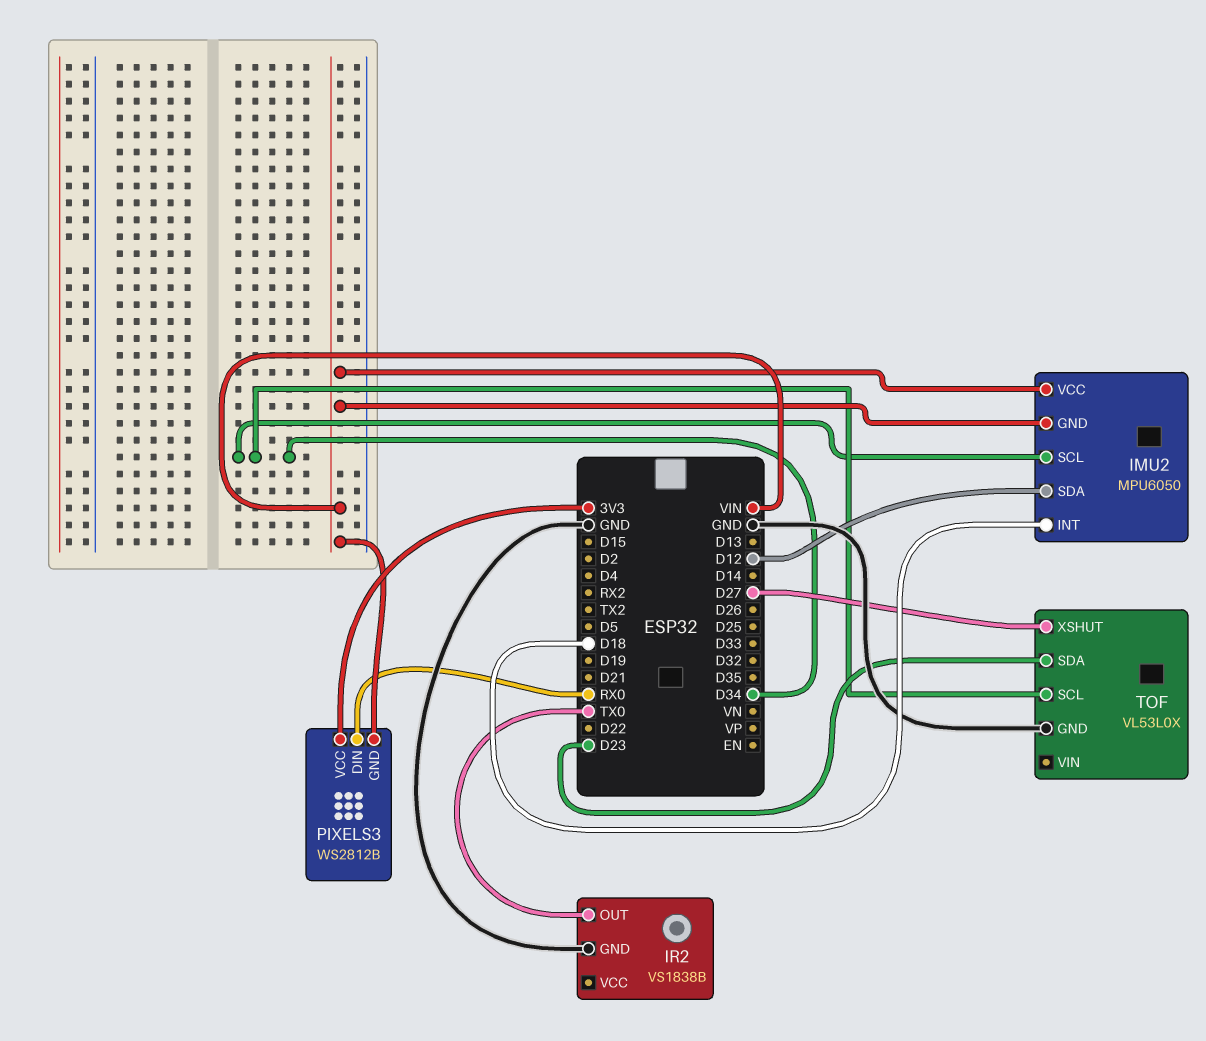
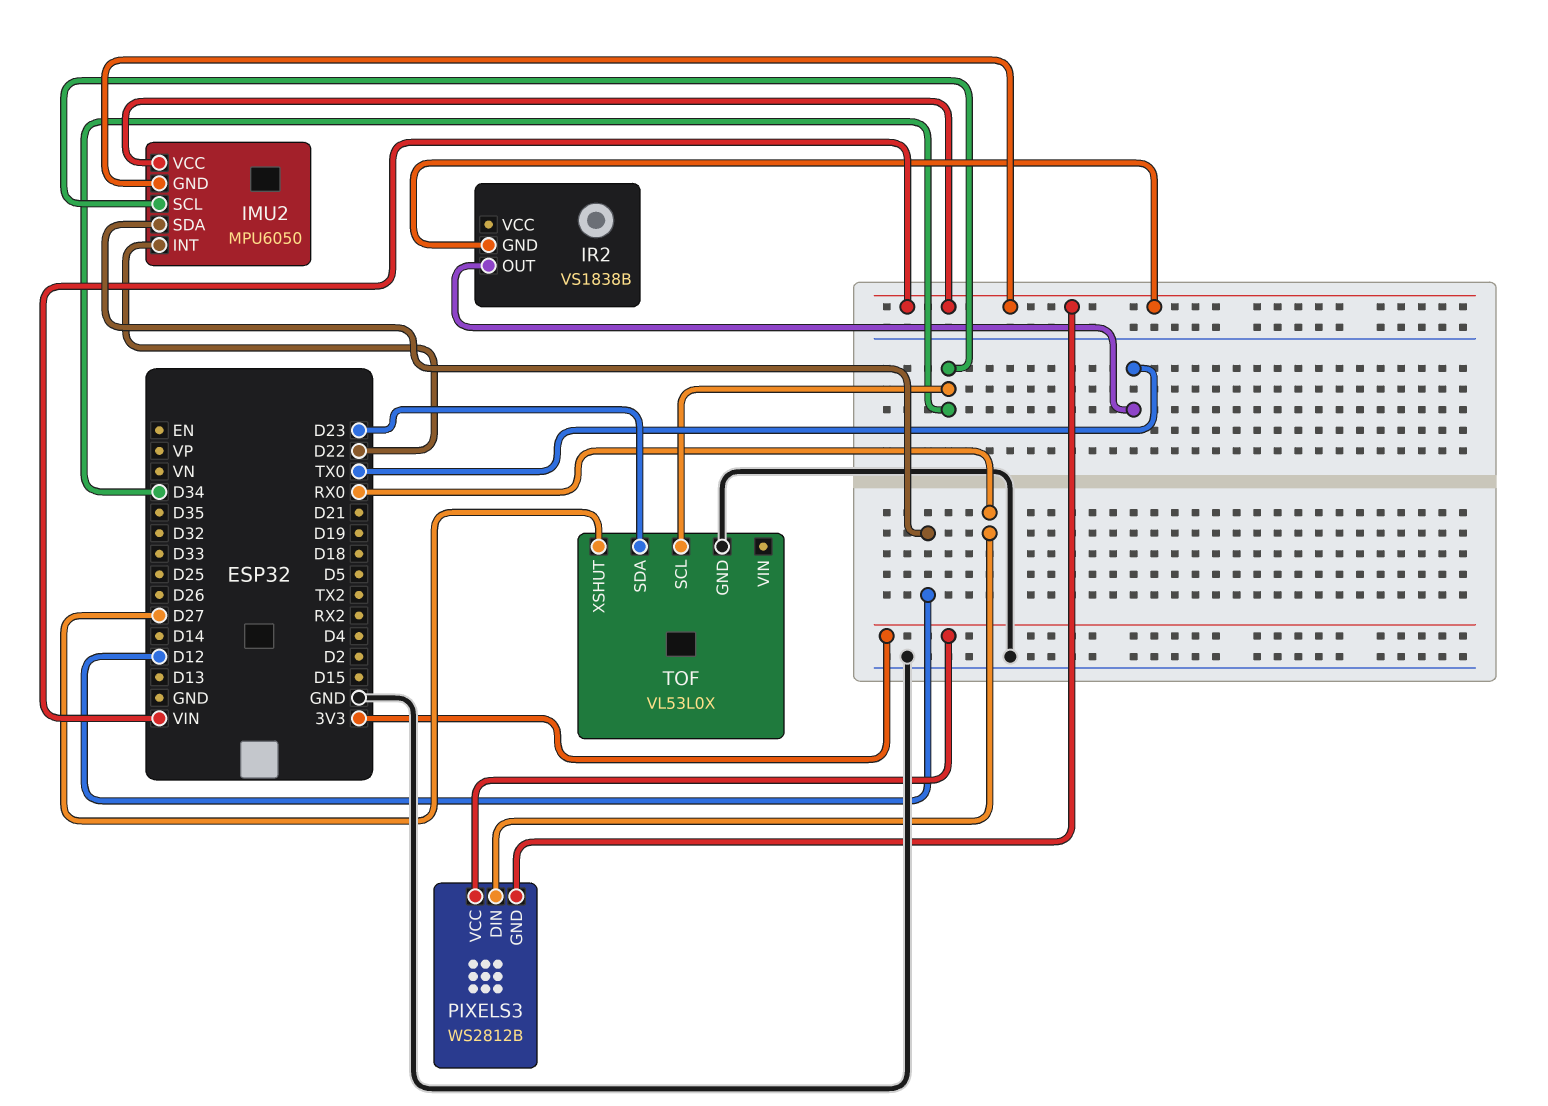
IMU2 pin INT: D18 -> D22
IR2 pin GND: GND -> VIN

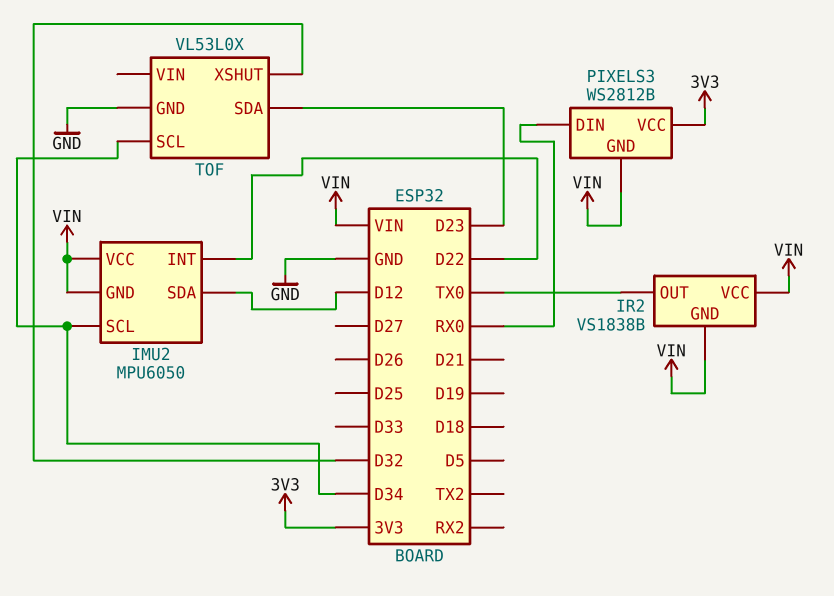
IR2 pin VCC: none -> VIN
TOF pin XSHUT: D27 -> D32

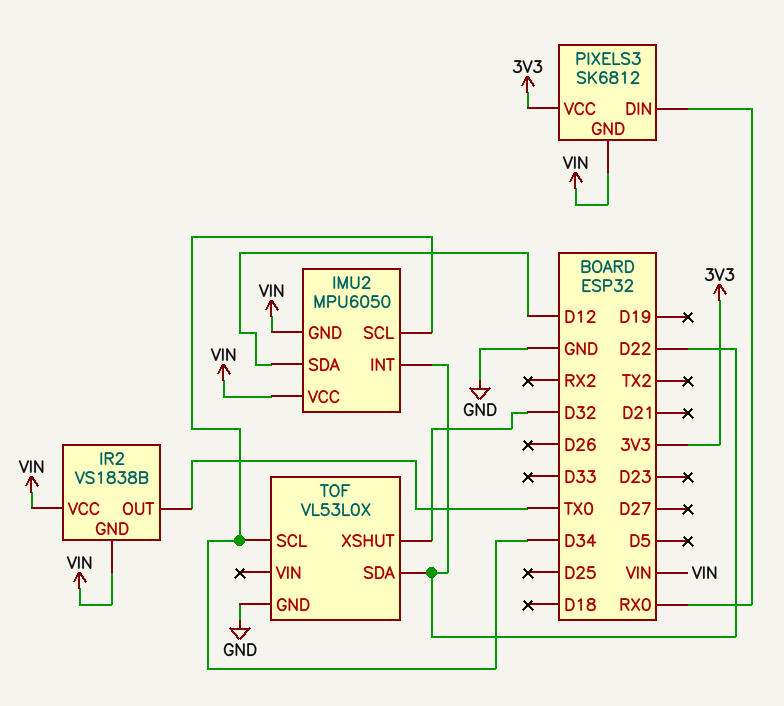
PIXELS3: WS2812B -> SK6812
TOF pin SDA: D23 -> D22

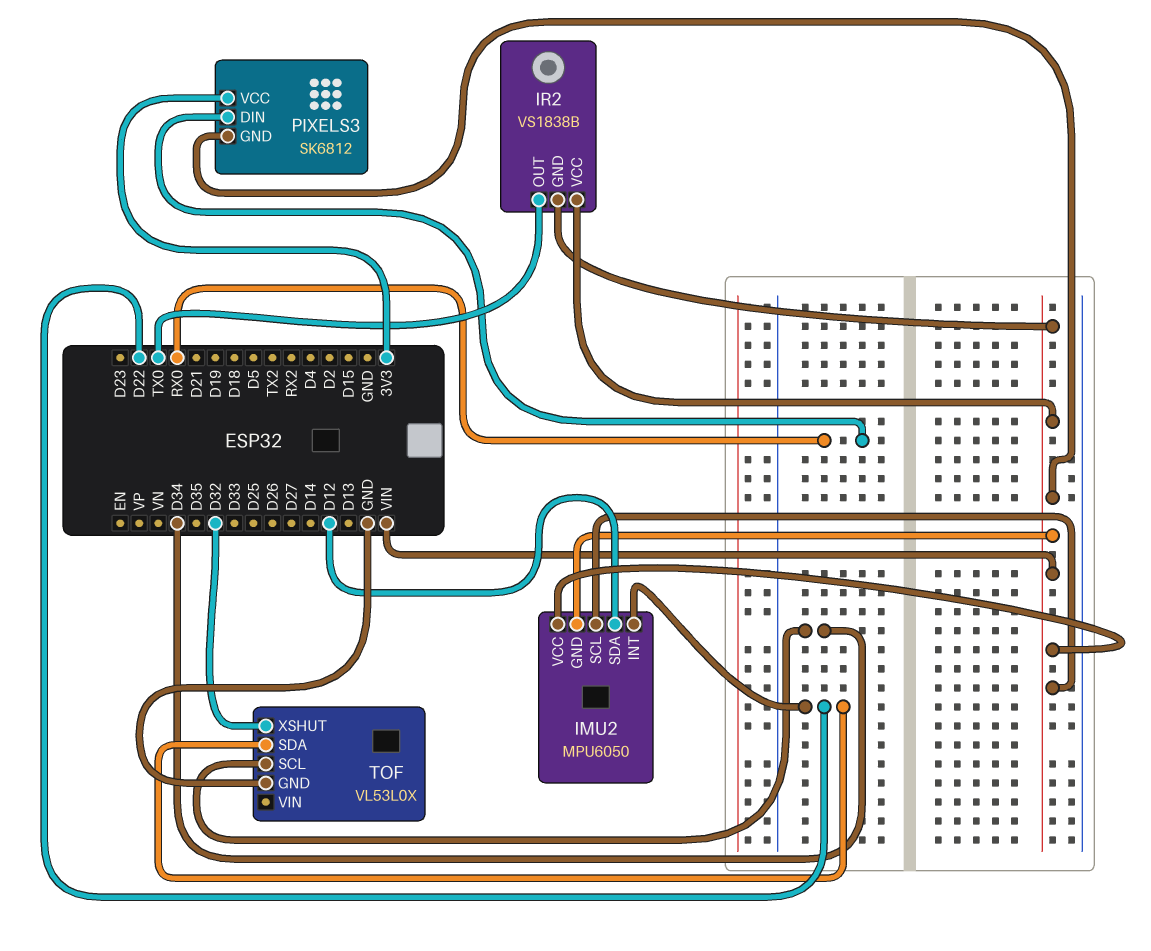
IMU2 pin SCL: D34 -> VIN

